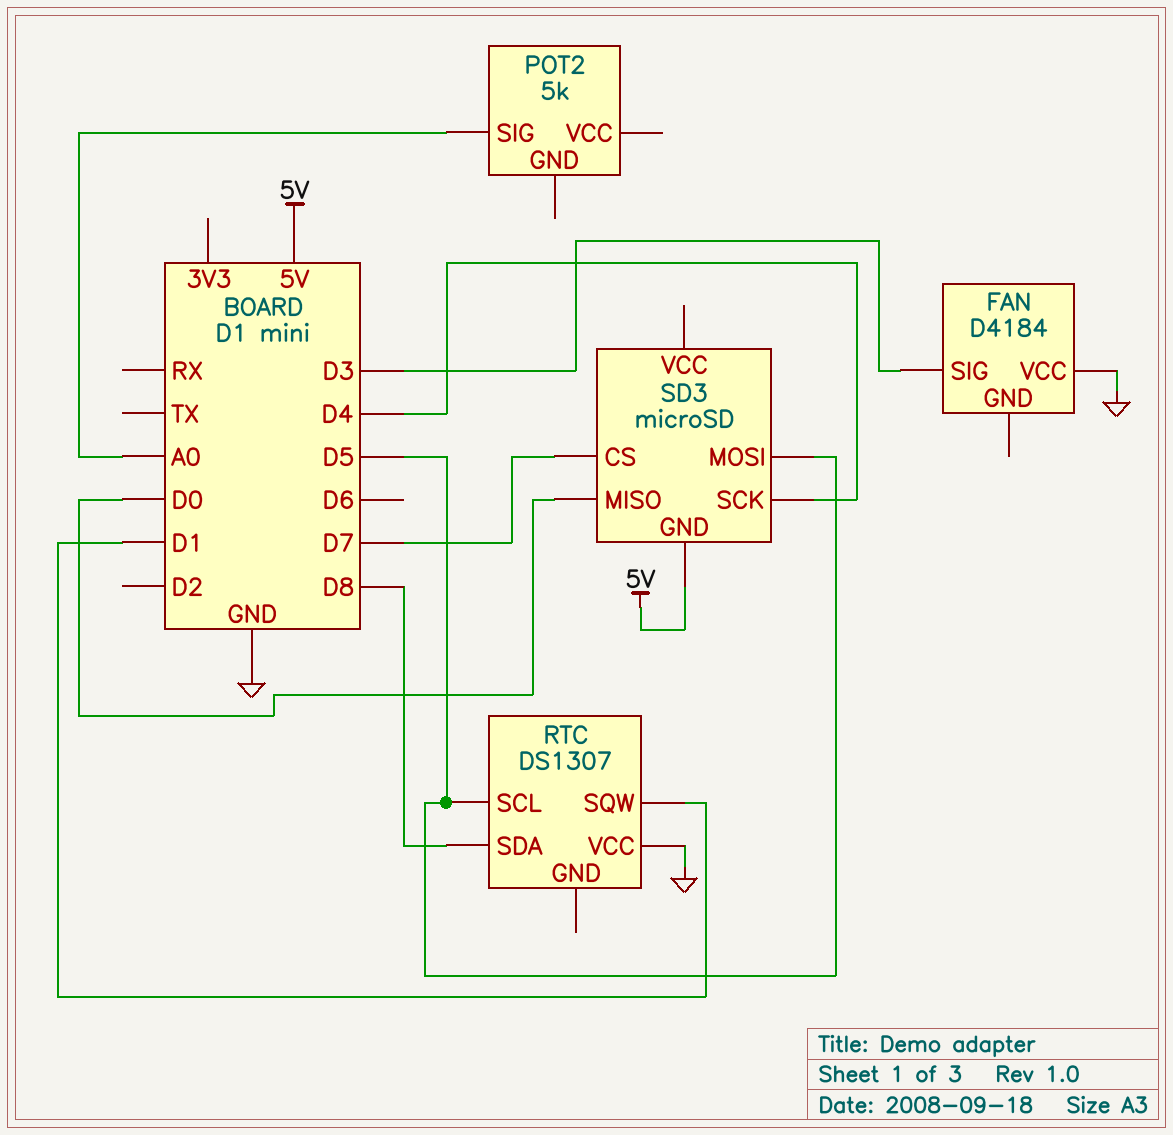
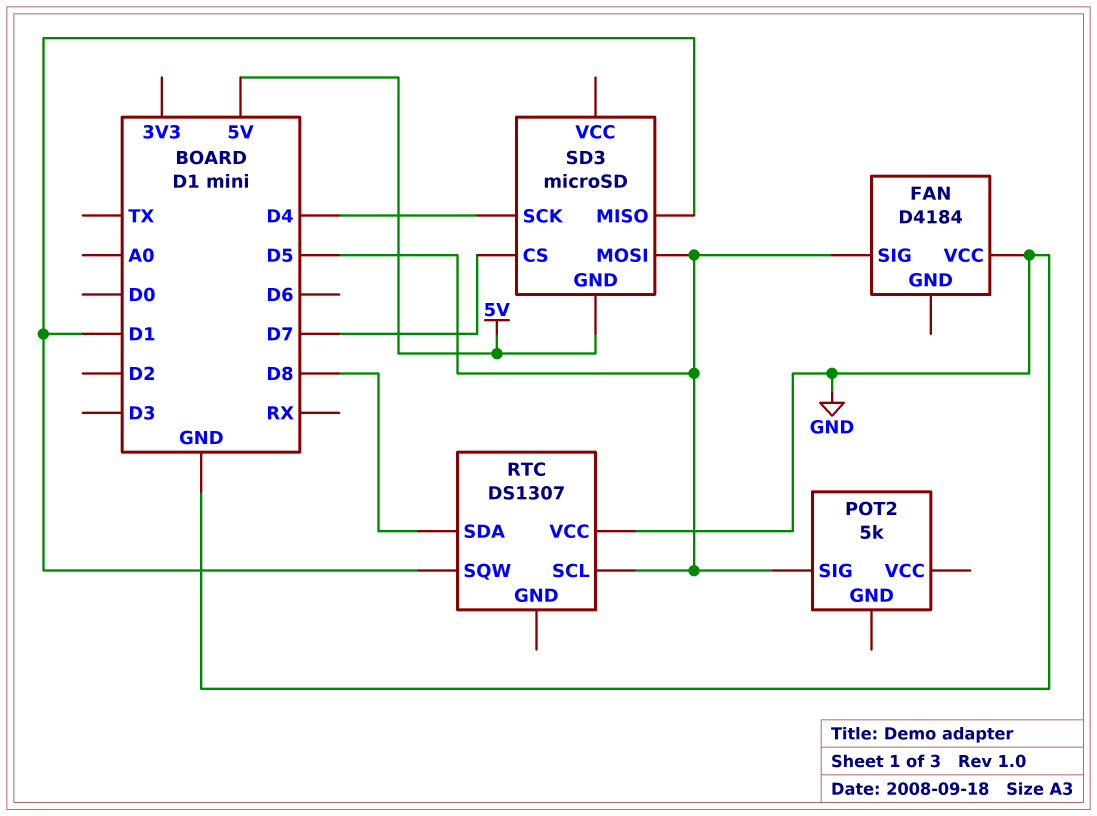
FAN pin SIG: D3 -> D5
POT2 pin SIG: A0 -> D5
SD3 pin MISO: D0 -> D1

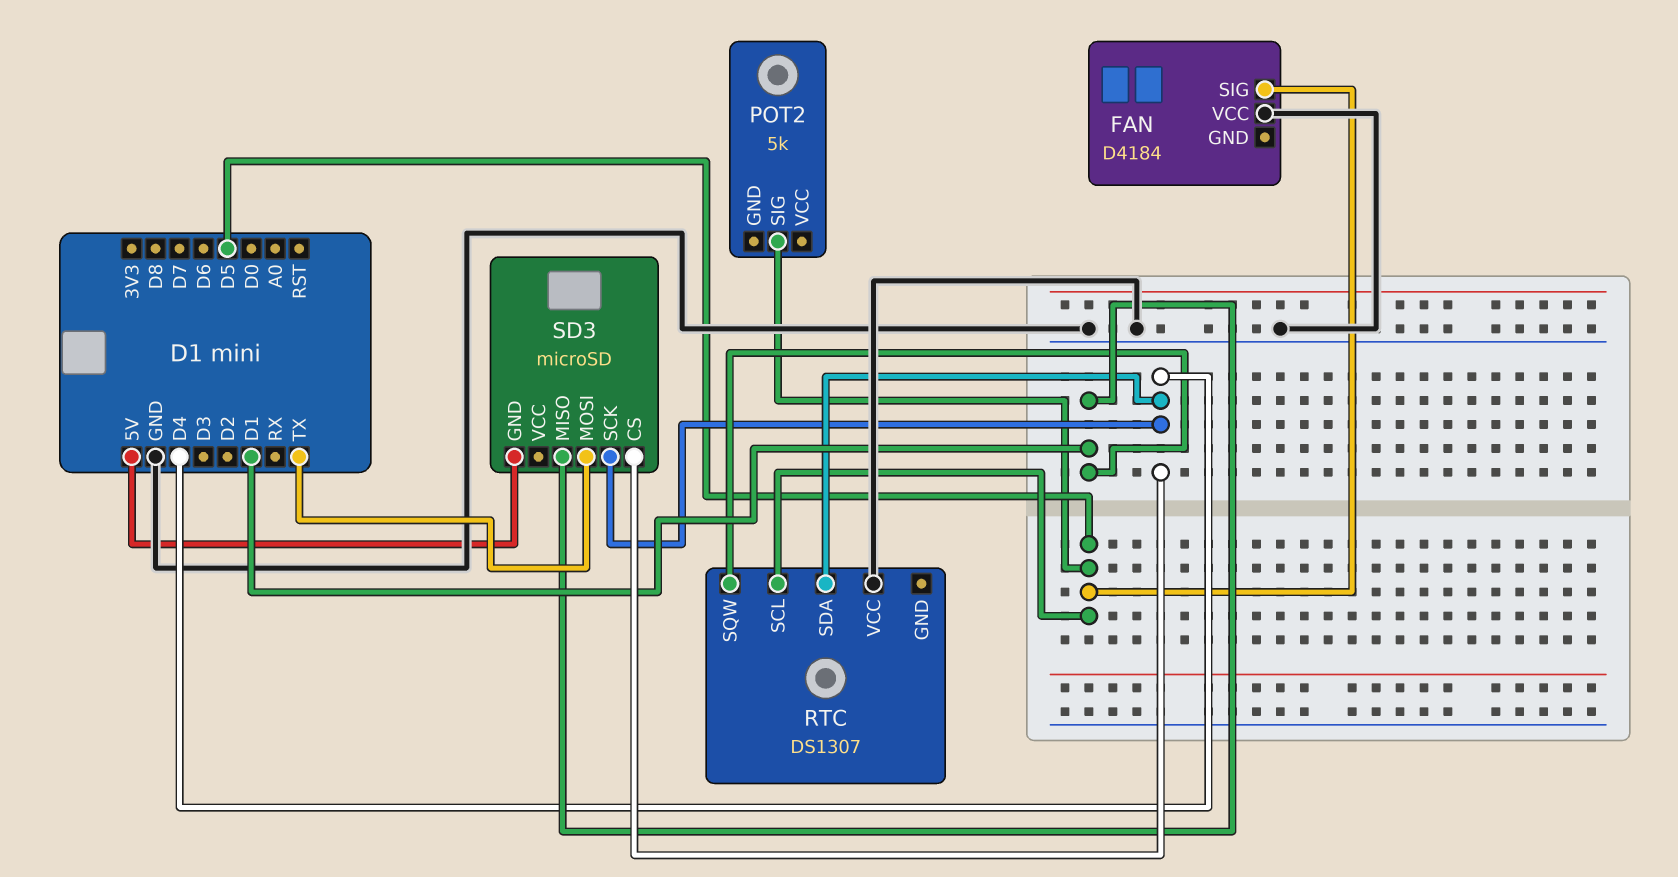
RTC pin SDA: D8 -> D4
SD3 pin CS: D7 -> D4
SD3 pin MOSI: D5 -> TX

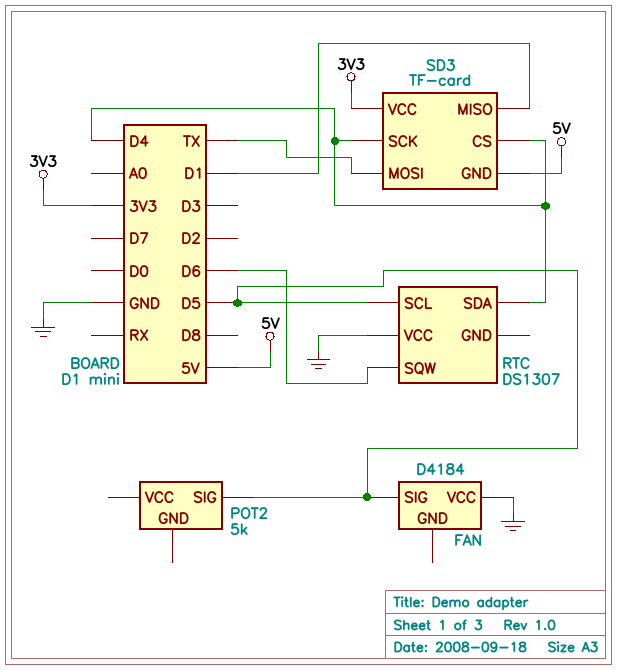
RTC pin SQW: D1 -> D6
SD3: microSD -> TF-card
SD3 pin VCC: none -> 3V3

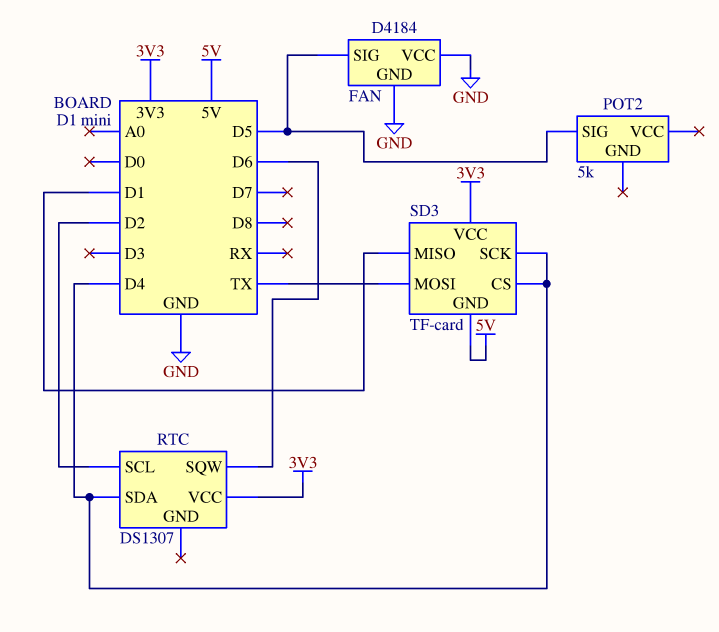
FAN pin GND: none -> GND
RTC pin SCL: D5 -> D2
RTC pin VCC: GND -> 3V3

